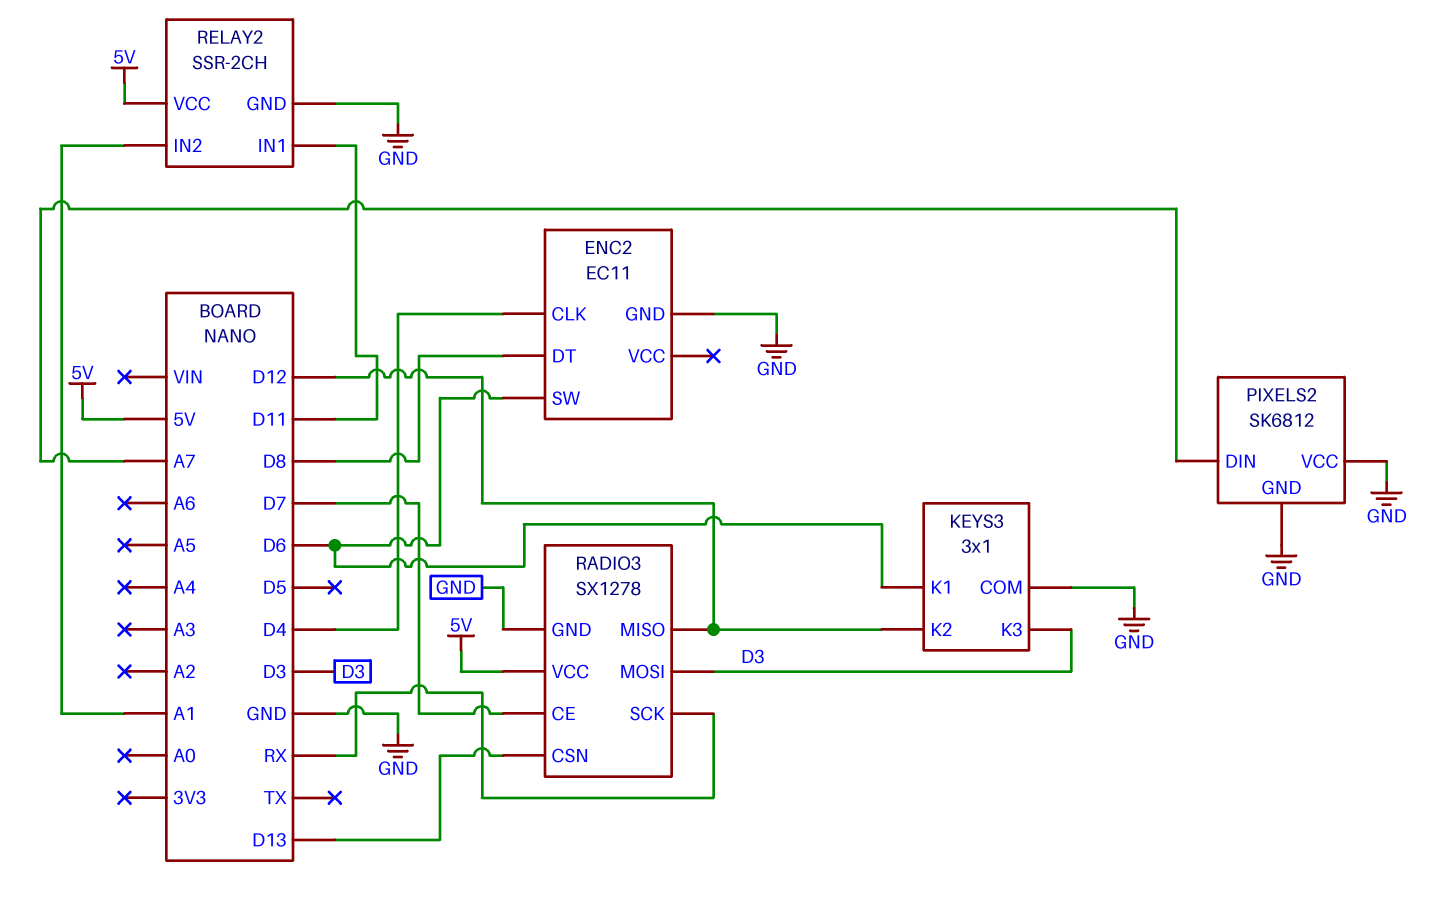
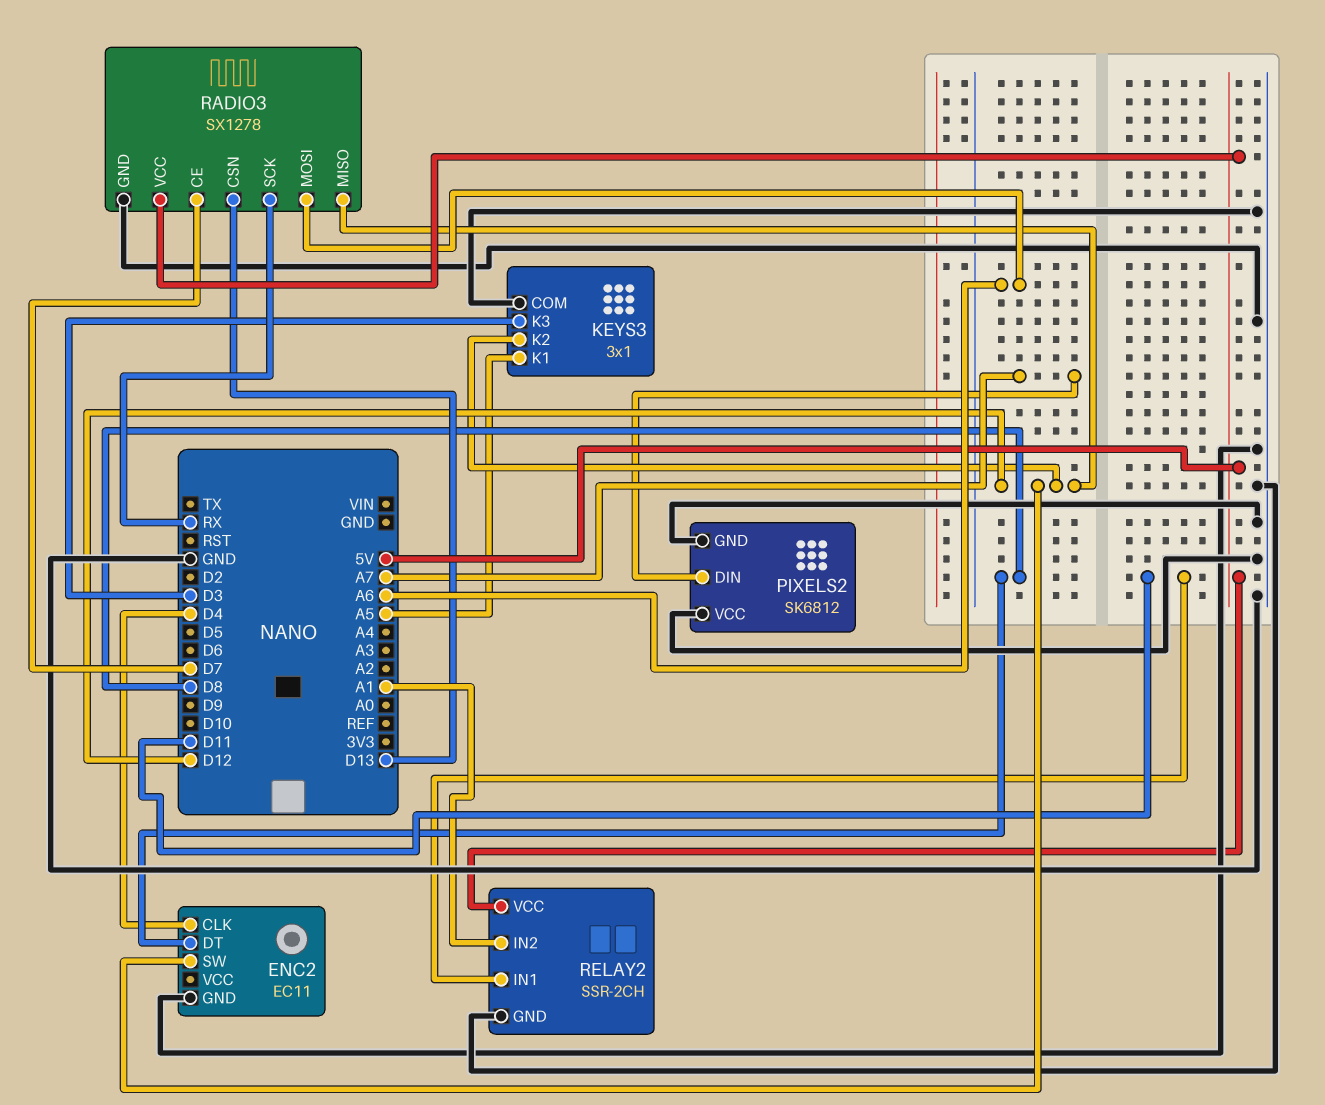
ENC2 pin SW: D6 -> D12
KEYS3 pin K1: D6 -> A5
RADIO3 pin MOSI: D3 -> A6

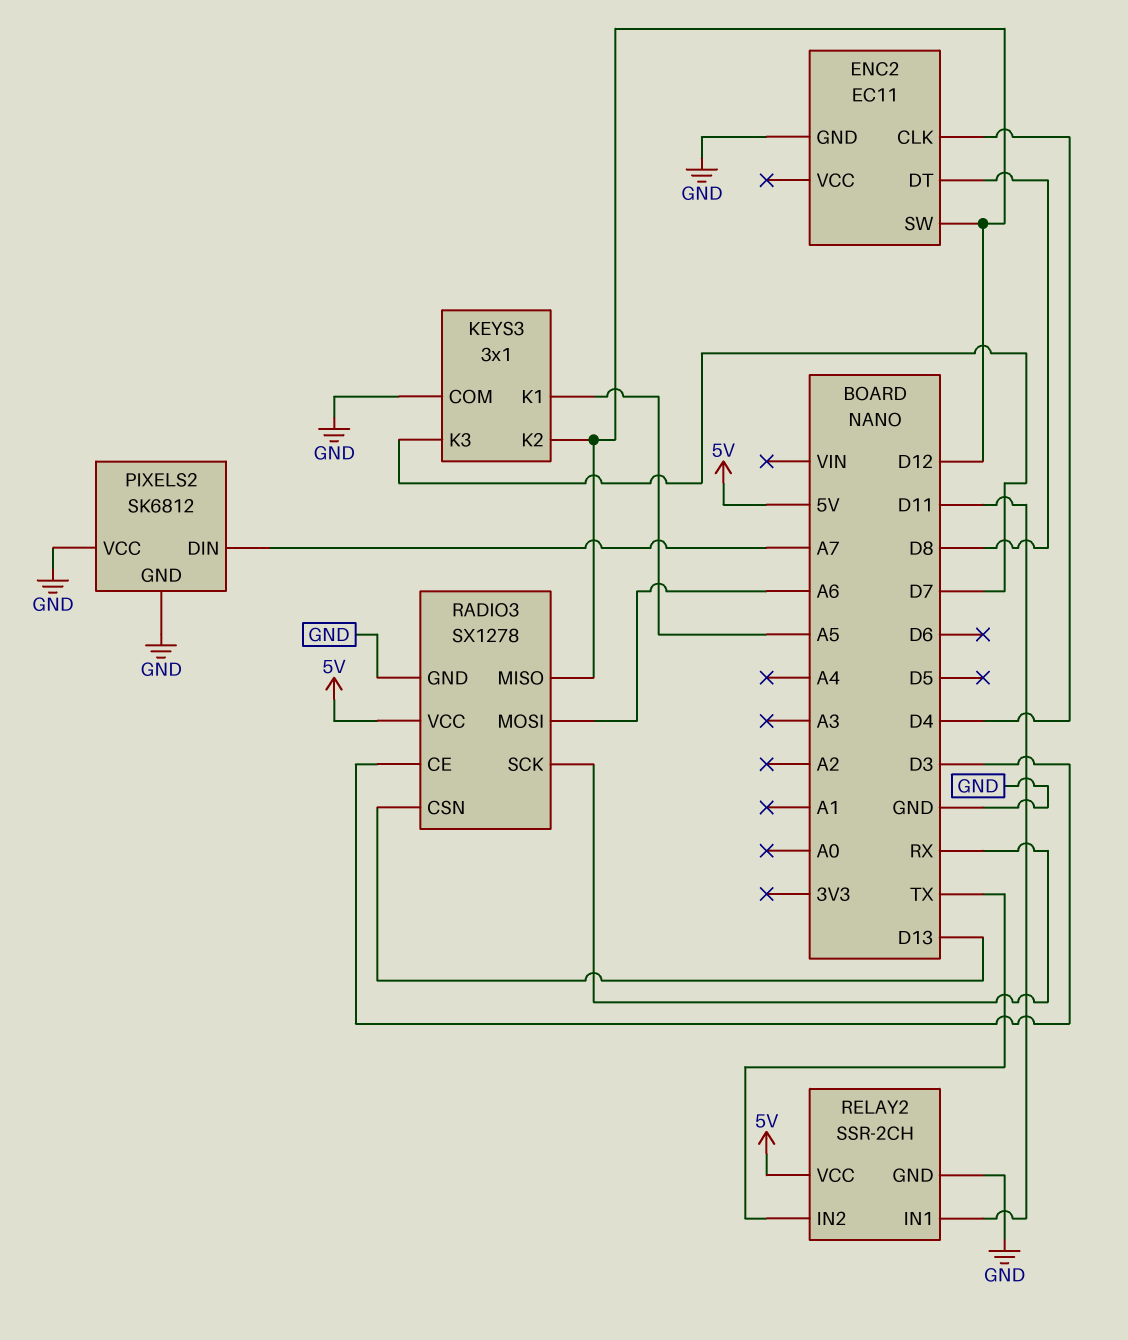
KEYS3 pin K3: D3 -> D7
RADIO3 pin CE: D7 -> D3
RELAY2 pin IN2: A1 -> TX

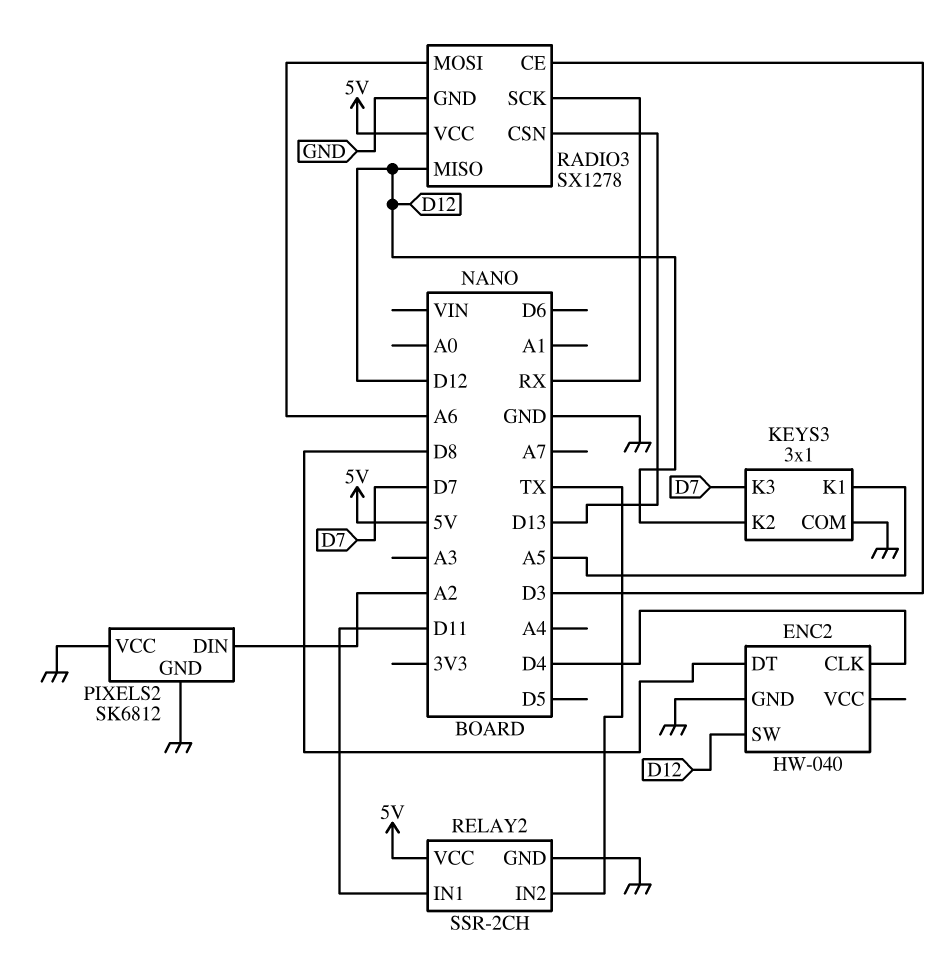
ENC2: EC11 -> HW-040
PIXELS2 pin DIN: A7 -> A2

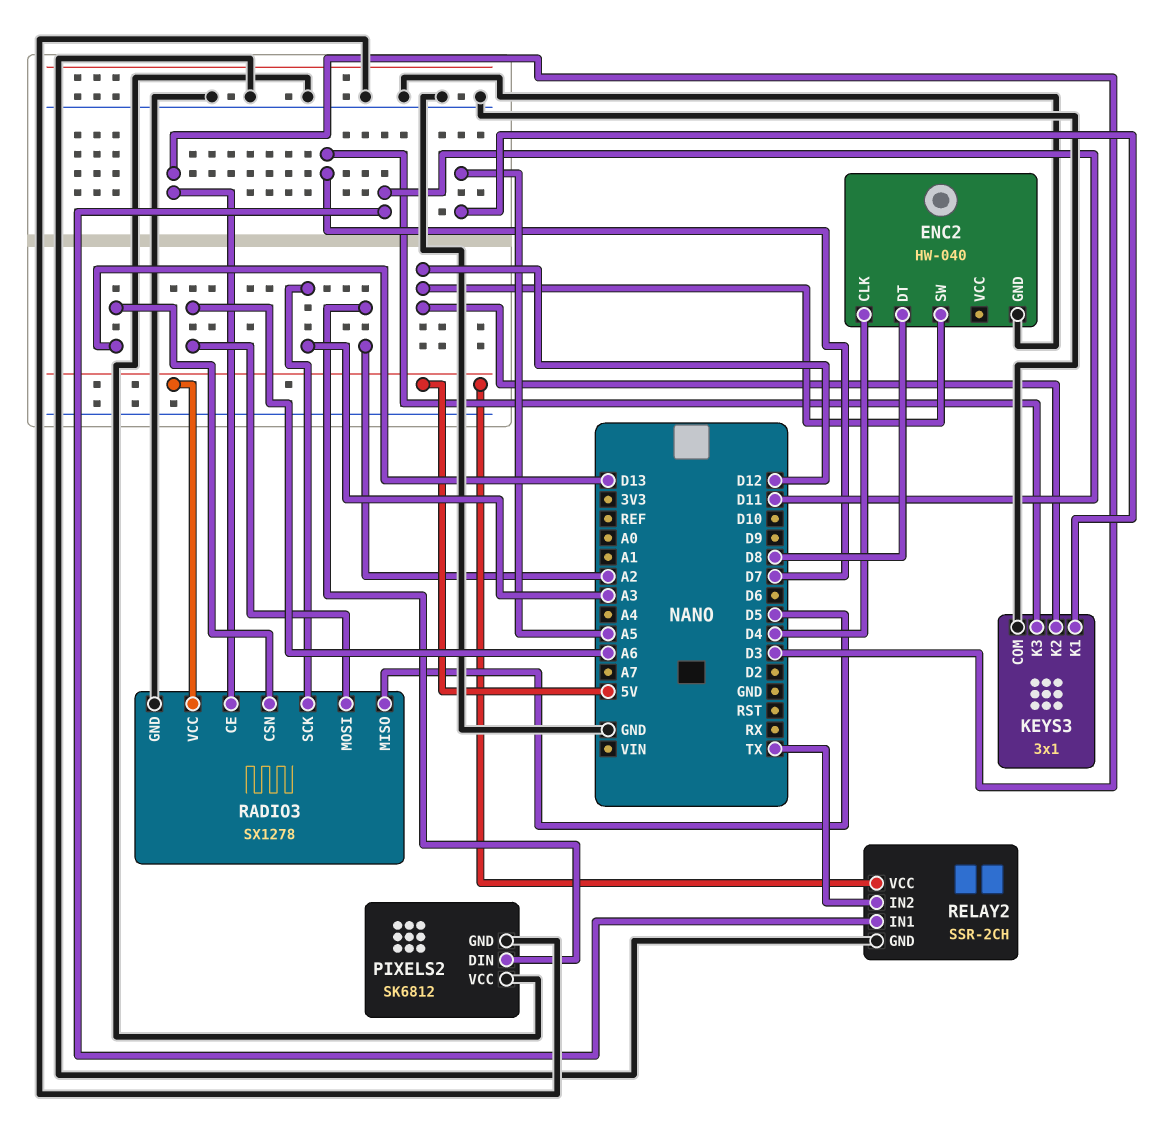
RADIO3 pin MISO: D12 -> D5
RADIO3 pin SCK: RX -> A3

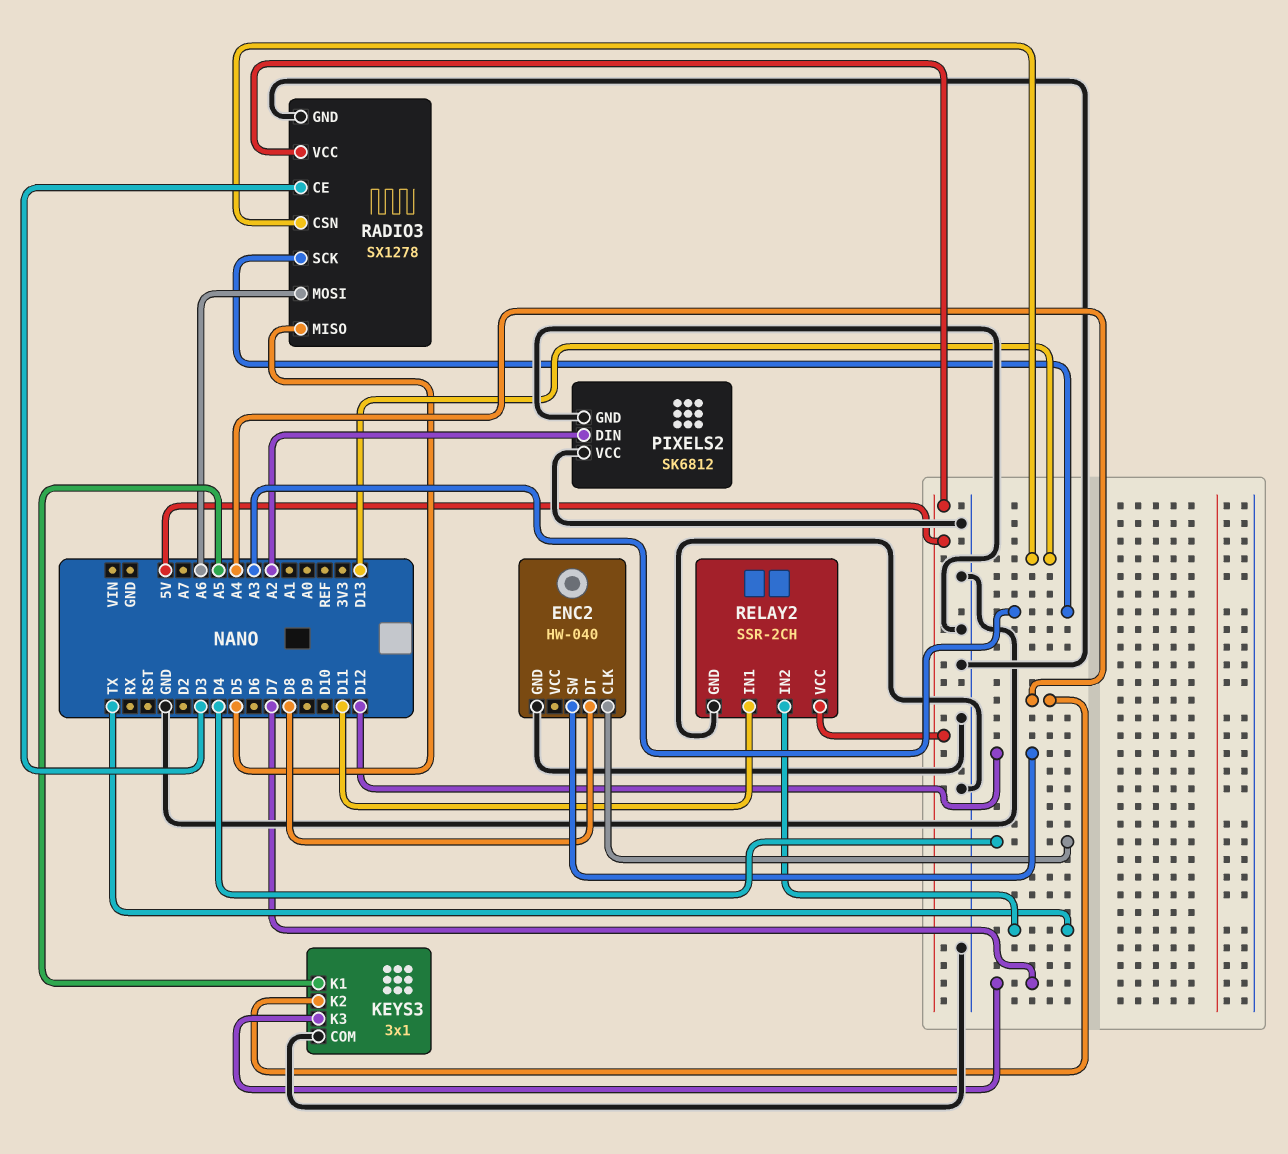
KEYS3 pin K2: D12 -> A4

